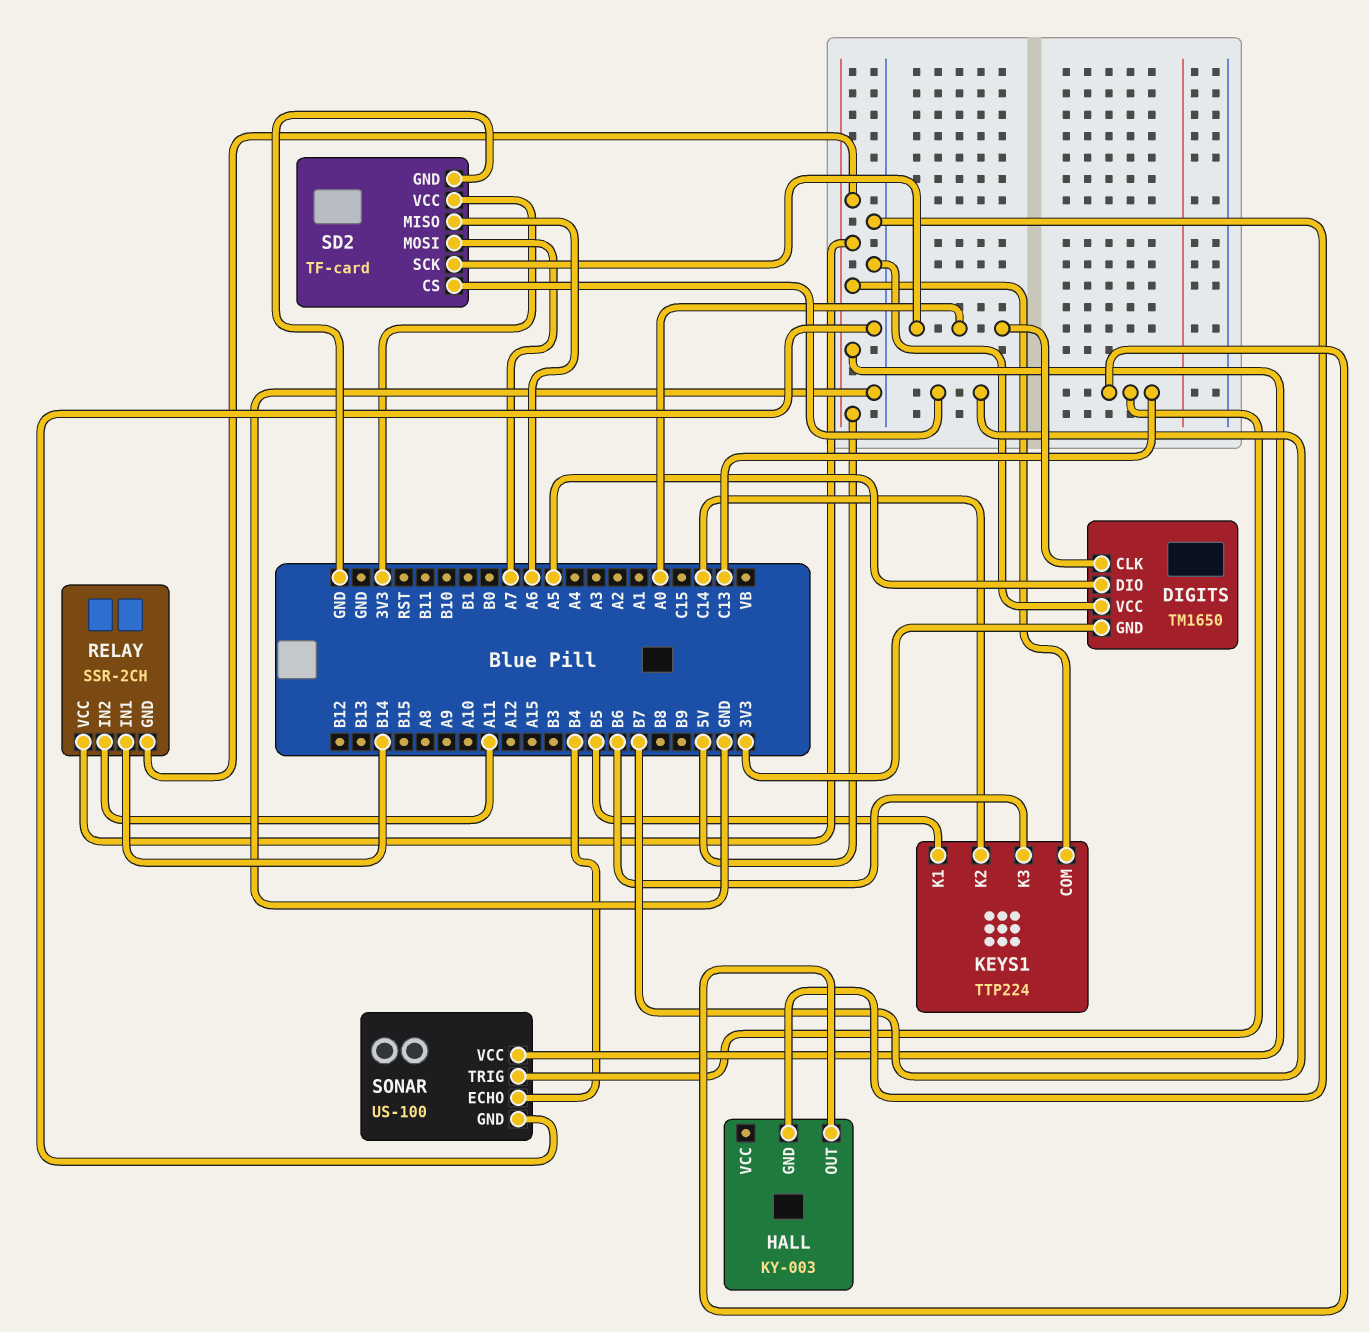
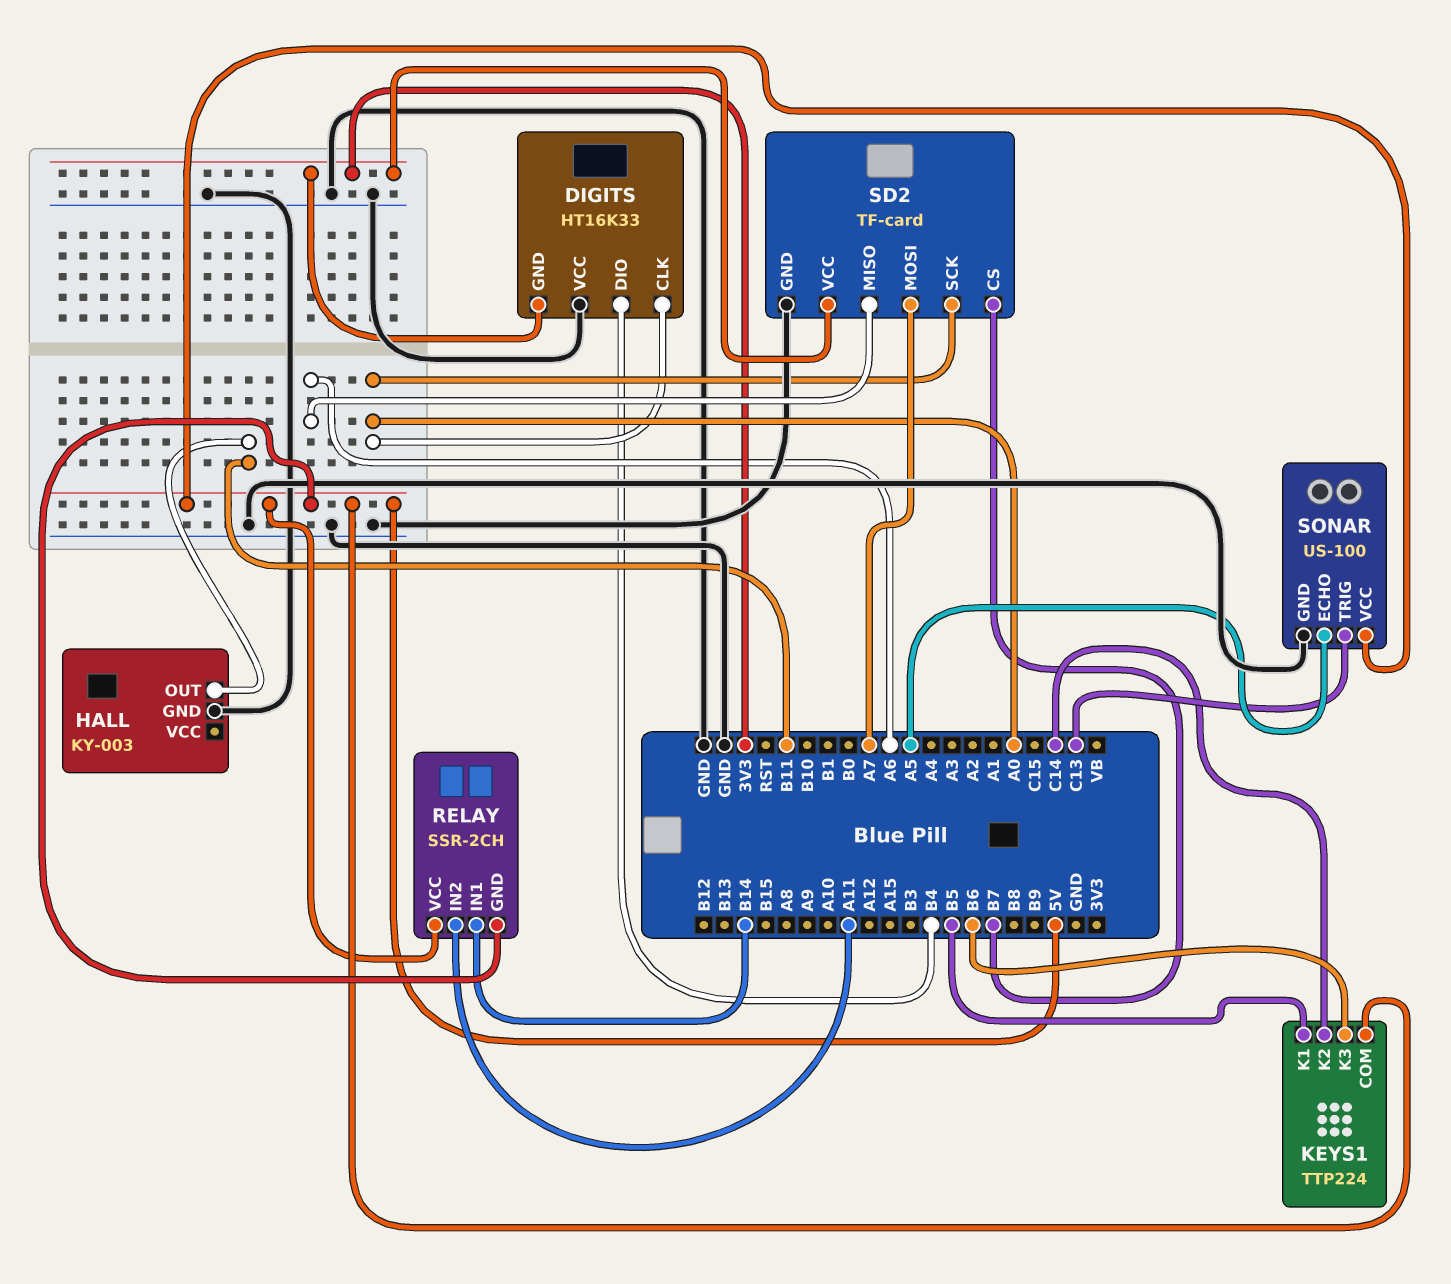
DIGITS: TM1650 -> HT16K33
DIGITS pin DIO: A5 -> B4
HALL pin OUT: C13 -> B11
SONAR pin ECHO: B4 -> A5

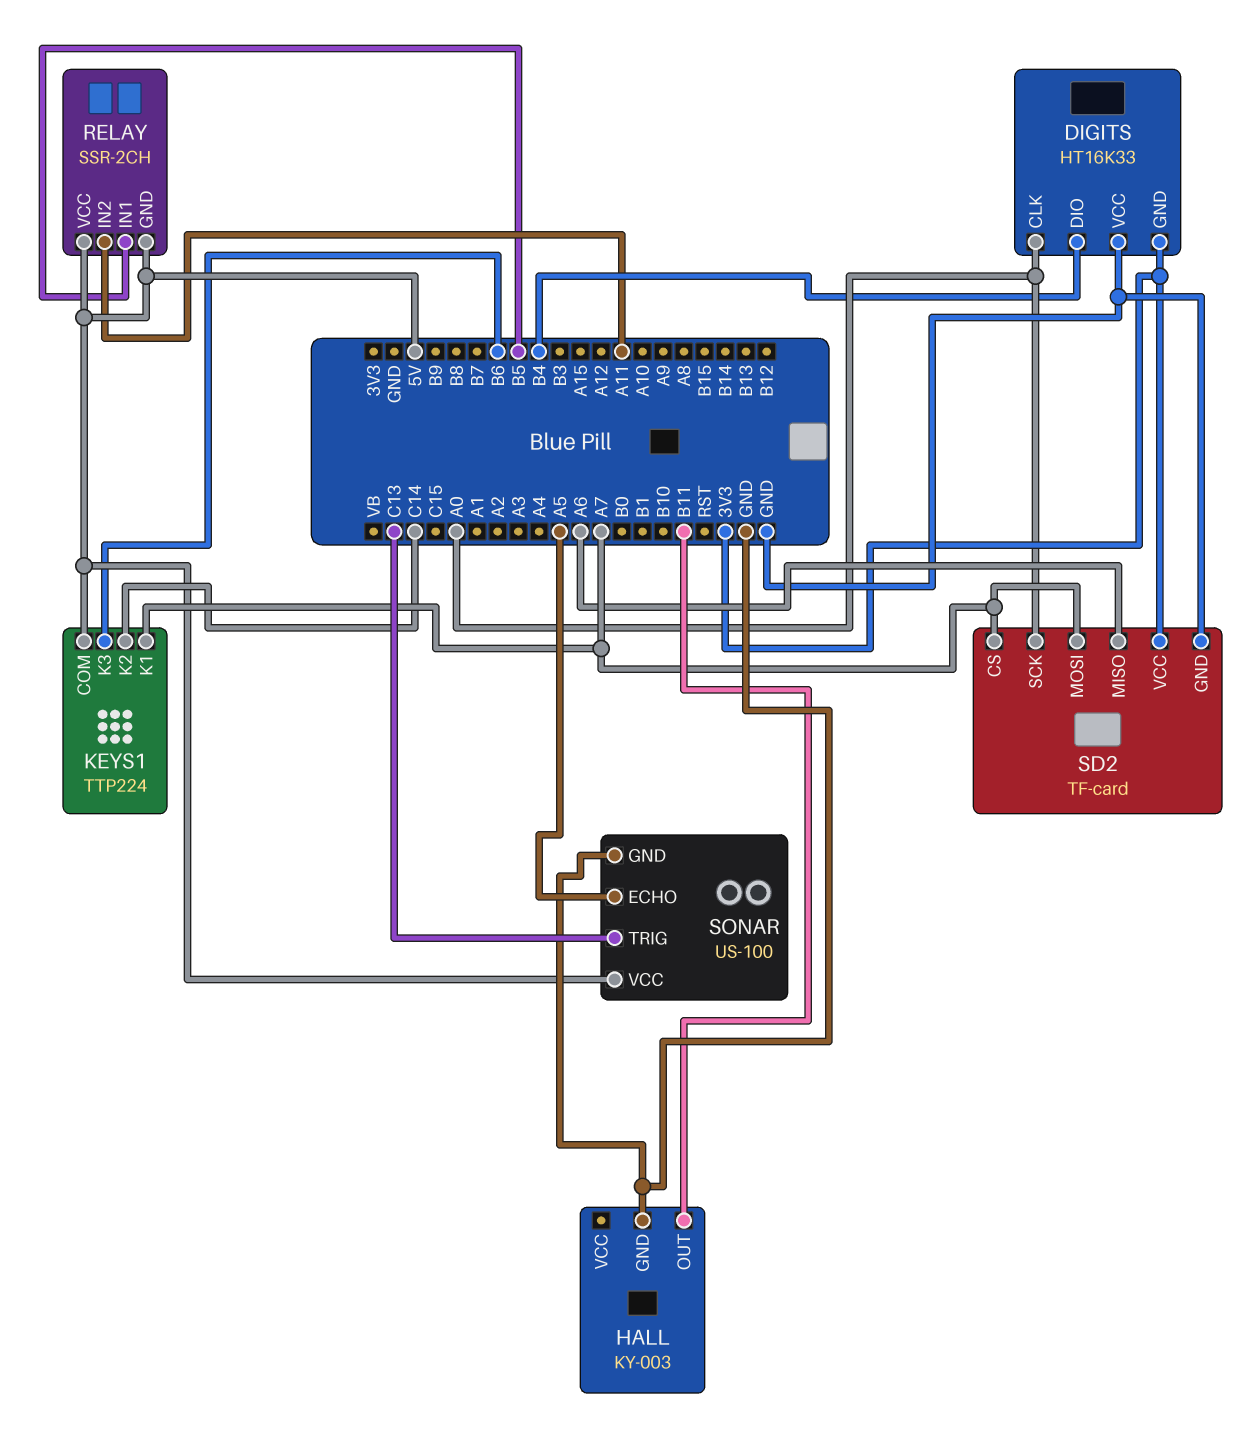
KEYS1 pin K1: B5 -> A7
RELAY pin IN1: B14 -> B5
SD2 pin CS: B7 -> A7

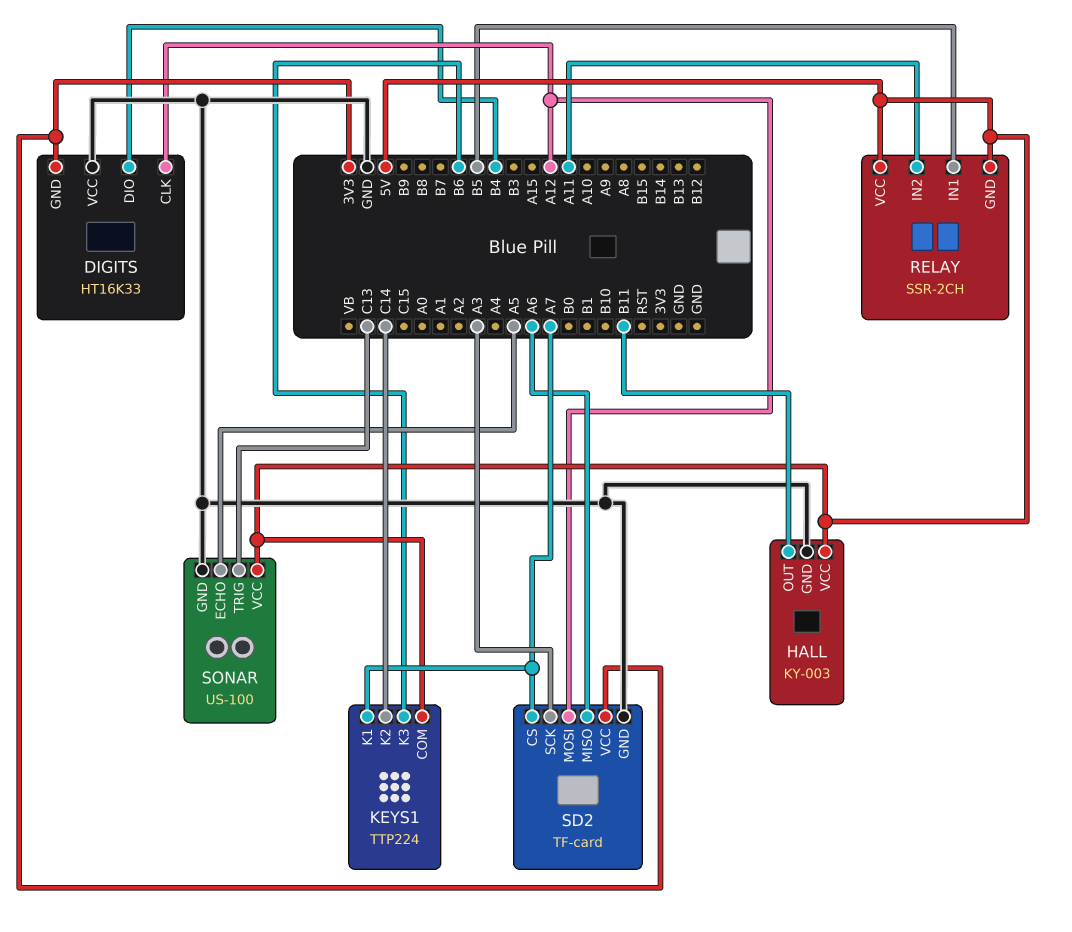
DIGITS pin CLK: A0 -> A12
HALL pin VCC: none -> 5V
SD2 pin MOSI: A7 -> A12
SD2 pin SCK: A0 -> A3

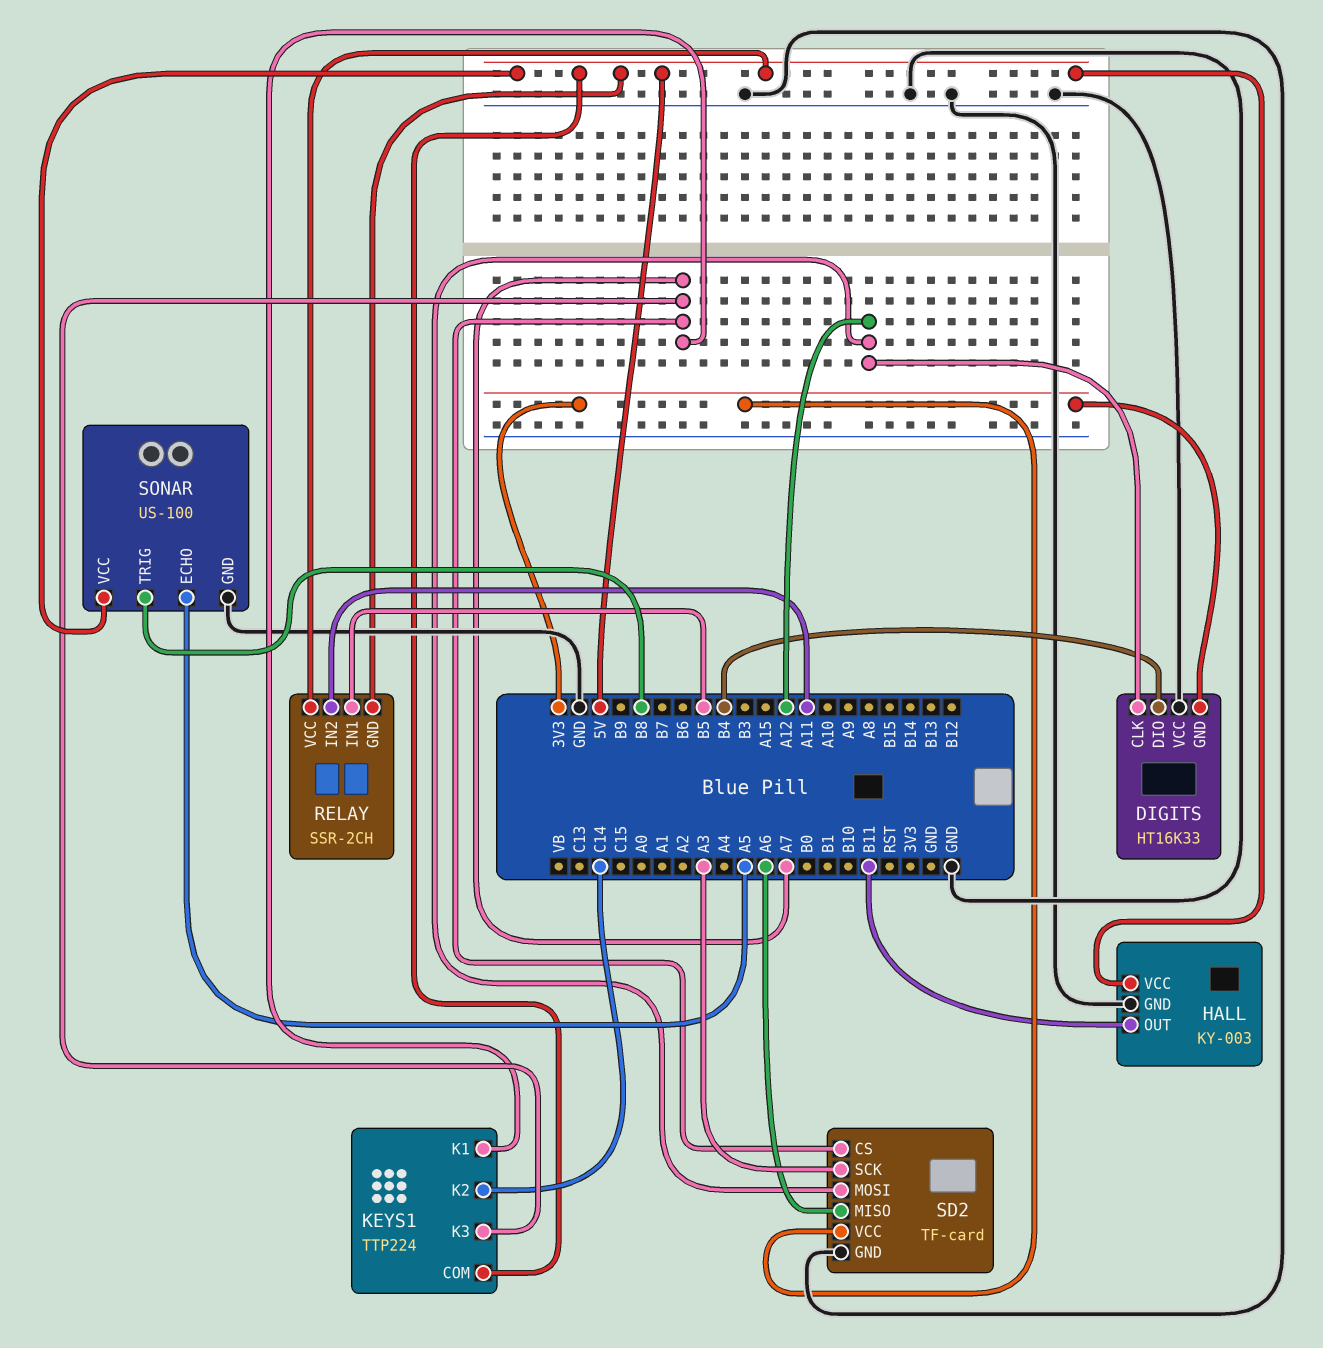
KEYS1 pin K3: B6 -> A7
SONAR pin TRIG: C13 -> B8

